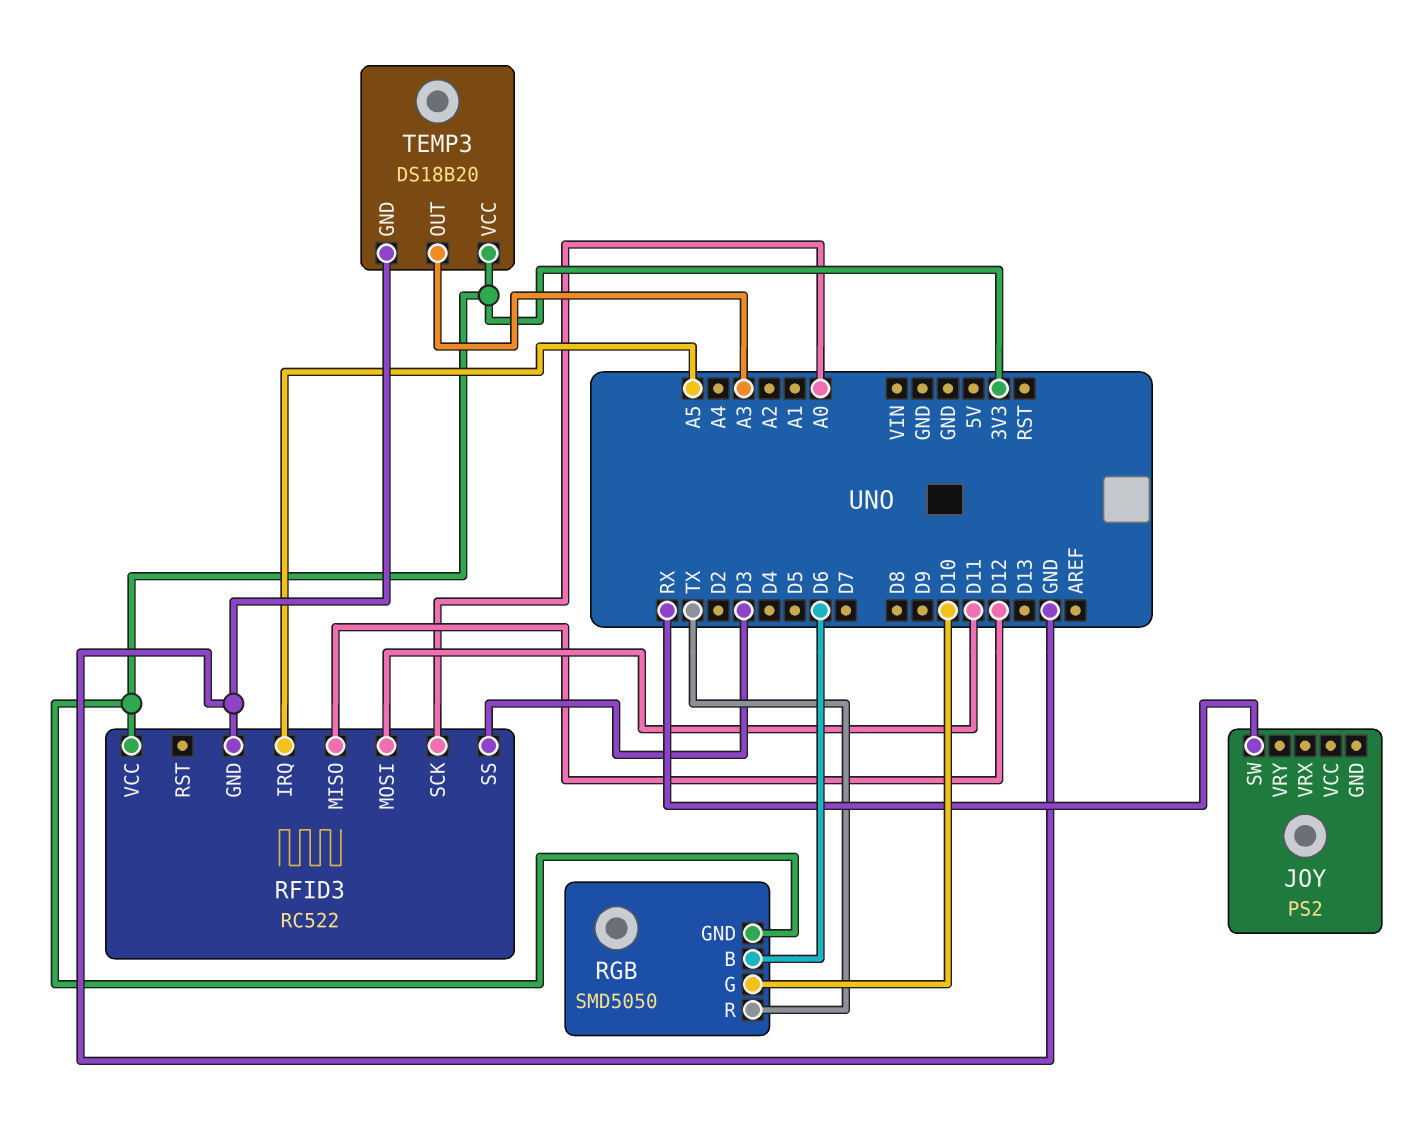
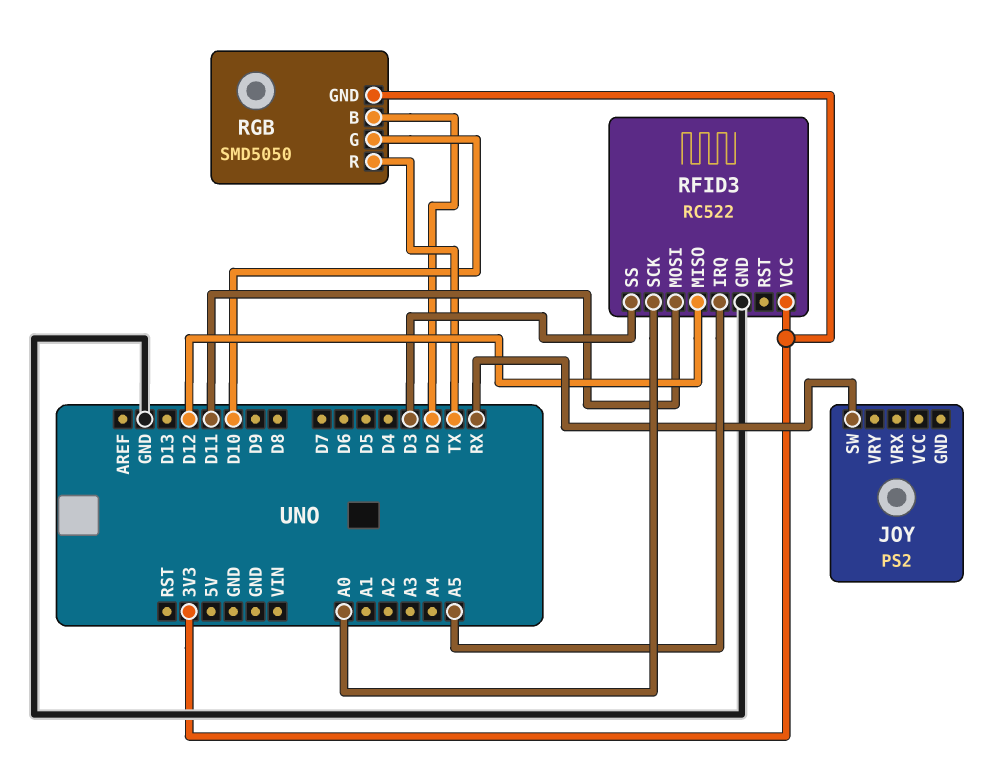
RGB pin B: D6 -> D2
TEMP3: DS18B20 -> none
TEMP3 pin GND: GND -> none
TEMP3 pin OUT: A3 -> none
TEMP3 pin VCC: 3V3 -> none

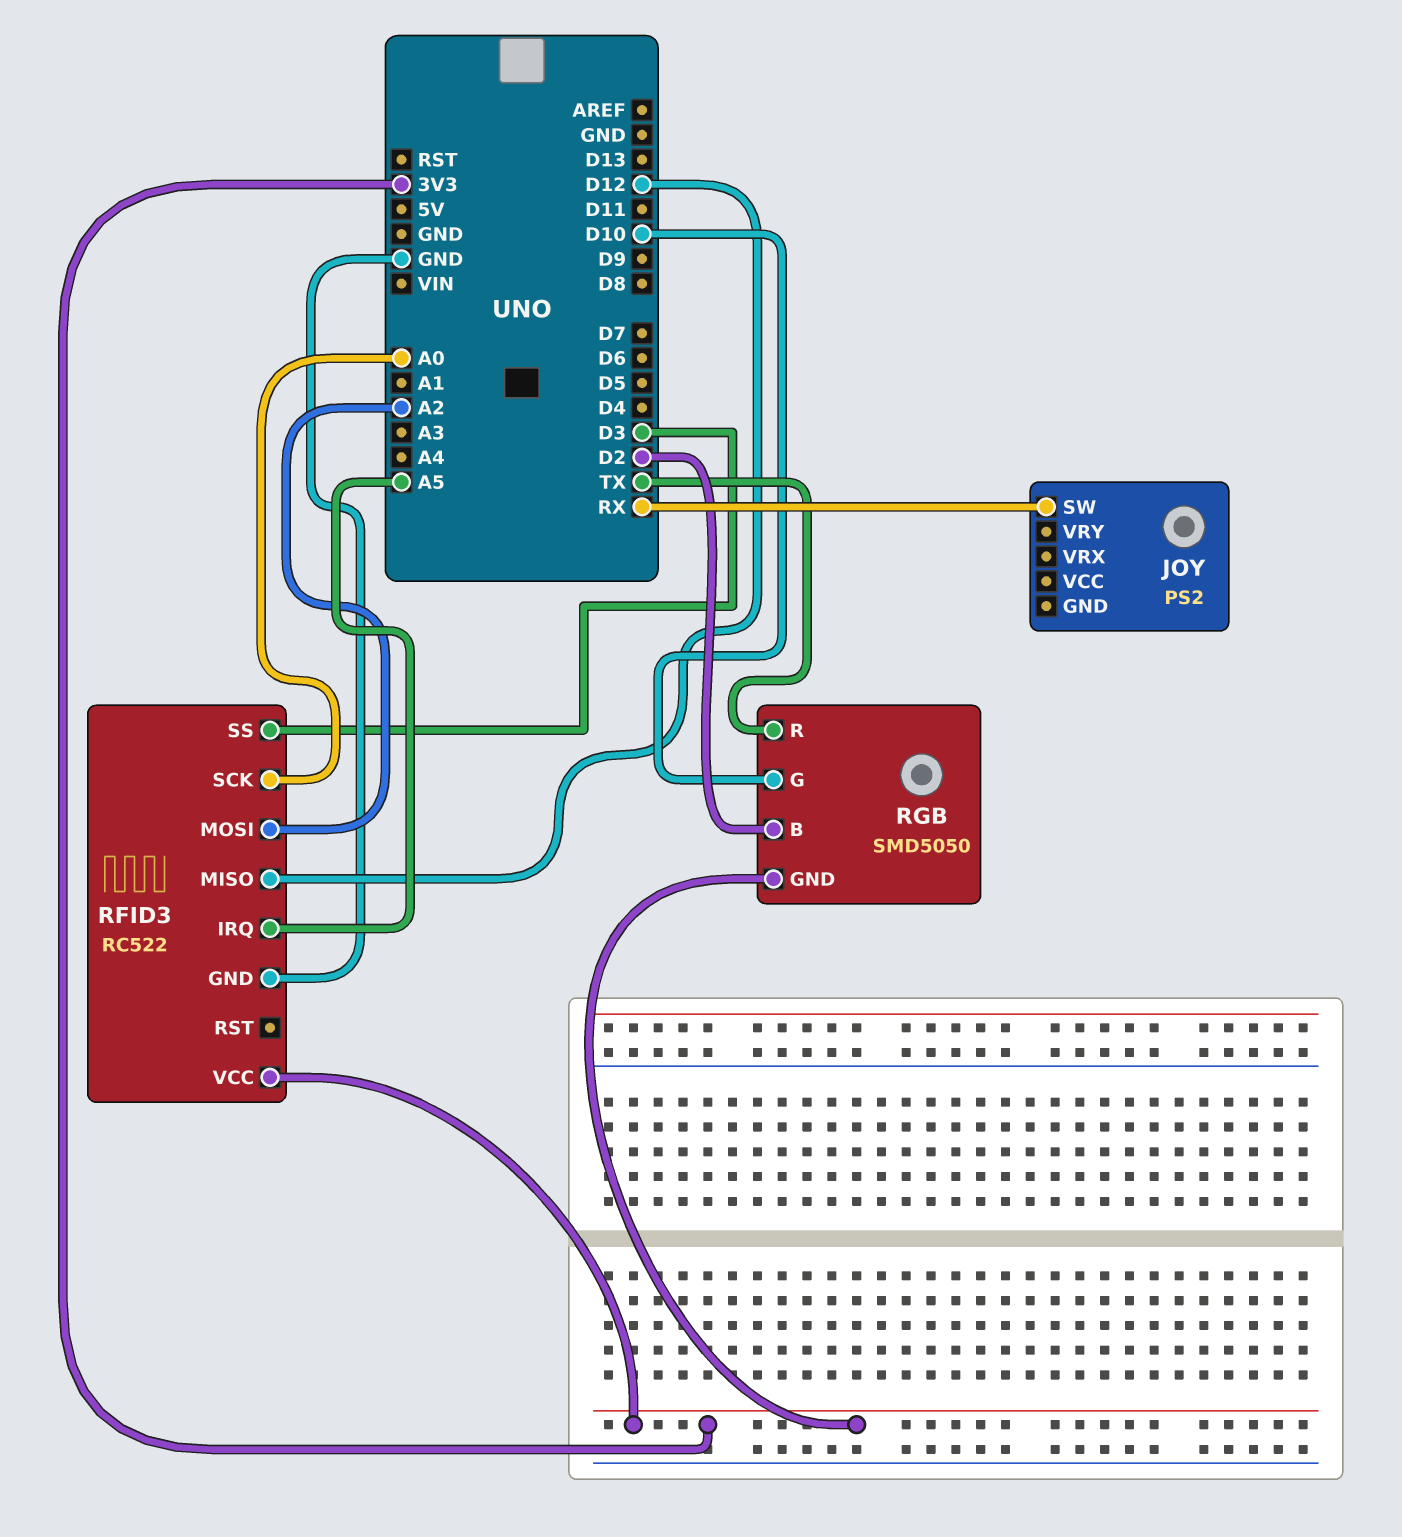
RFID3 pin MOSI: D11 -> A2

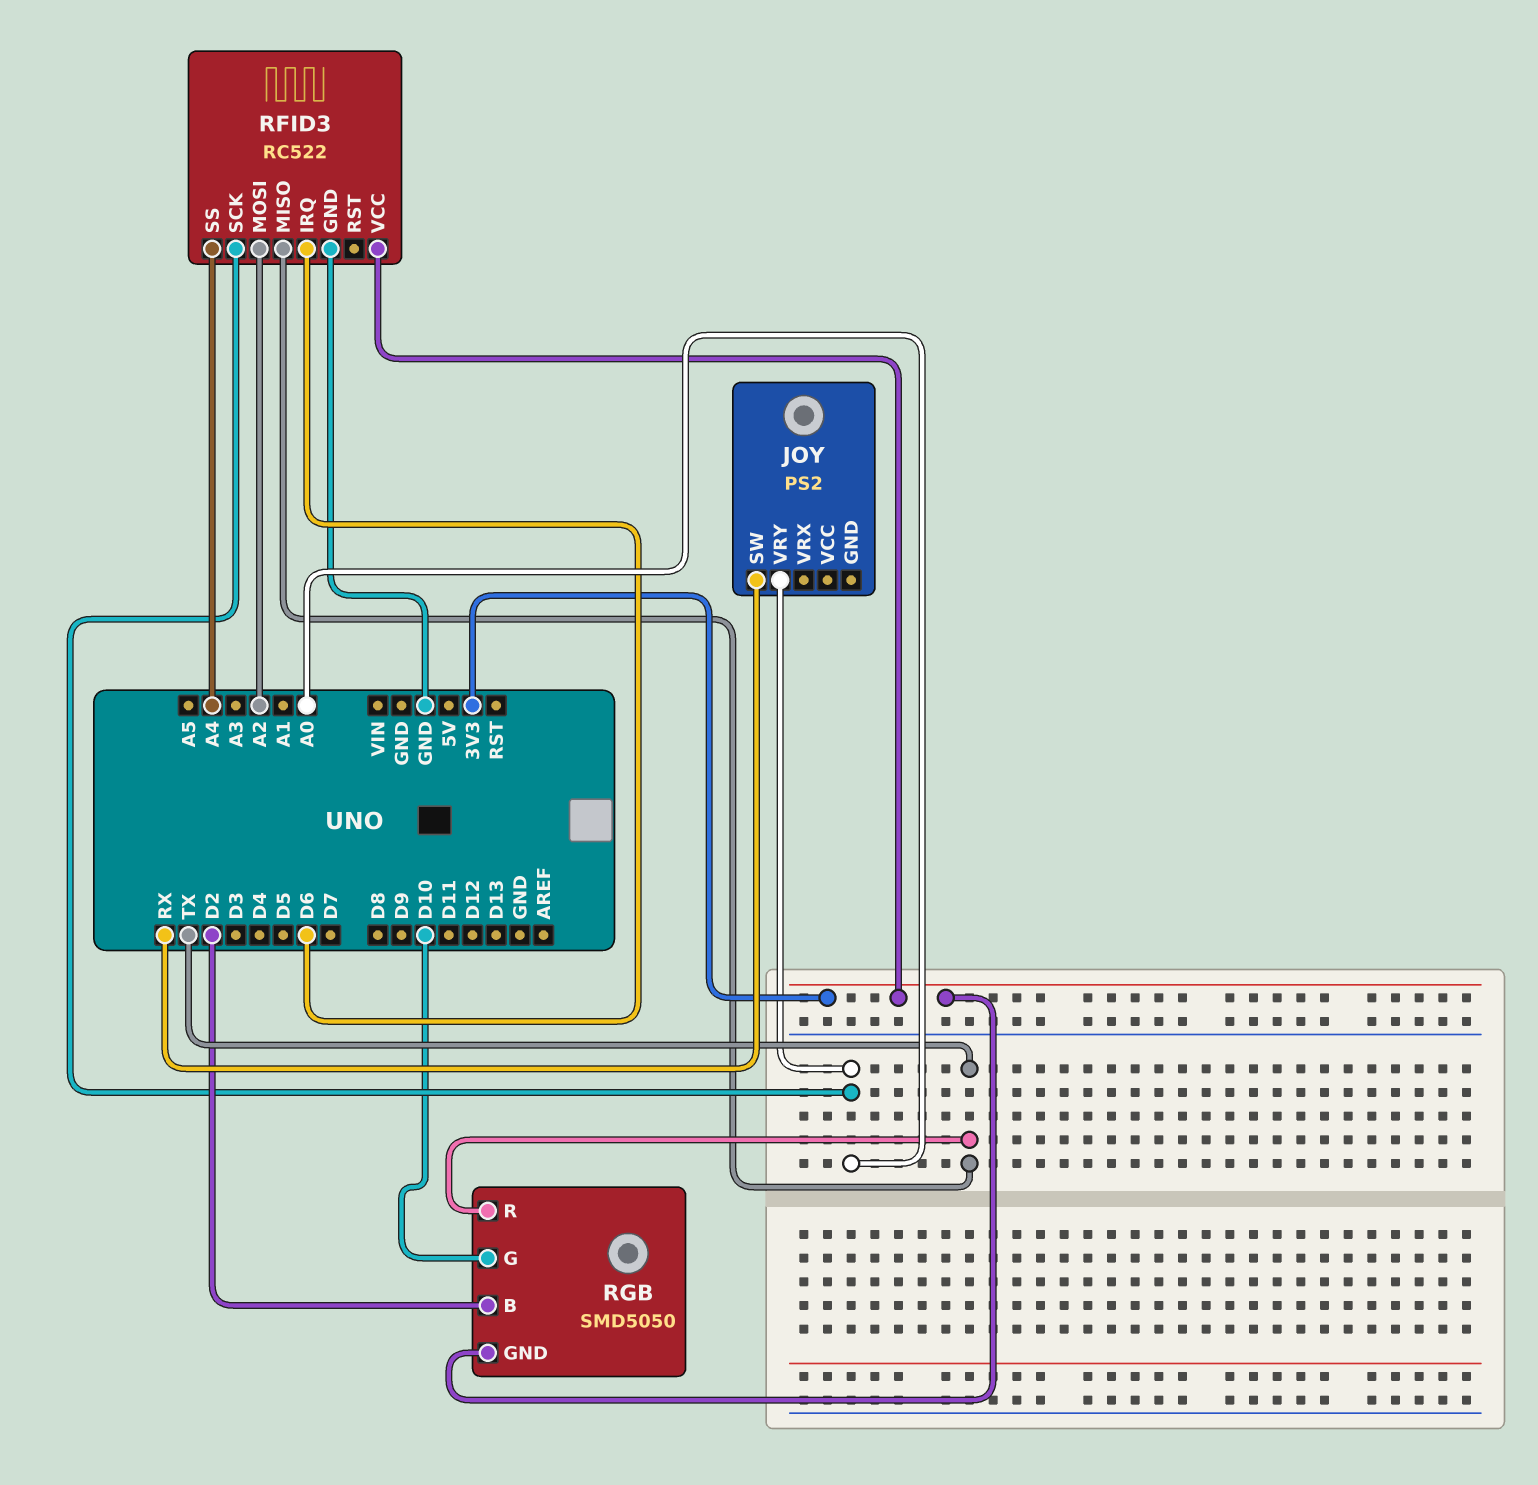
JOY pin VRY: none -> A0
RFID3 pin IRQ: A5 -> D6
RFID3 pin MISO: D12 -> TX
RFID3 pin SS: D3 -> A4

